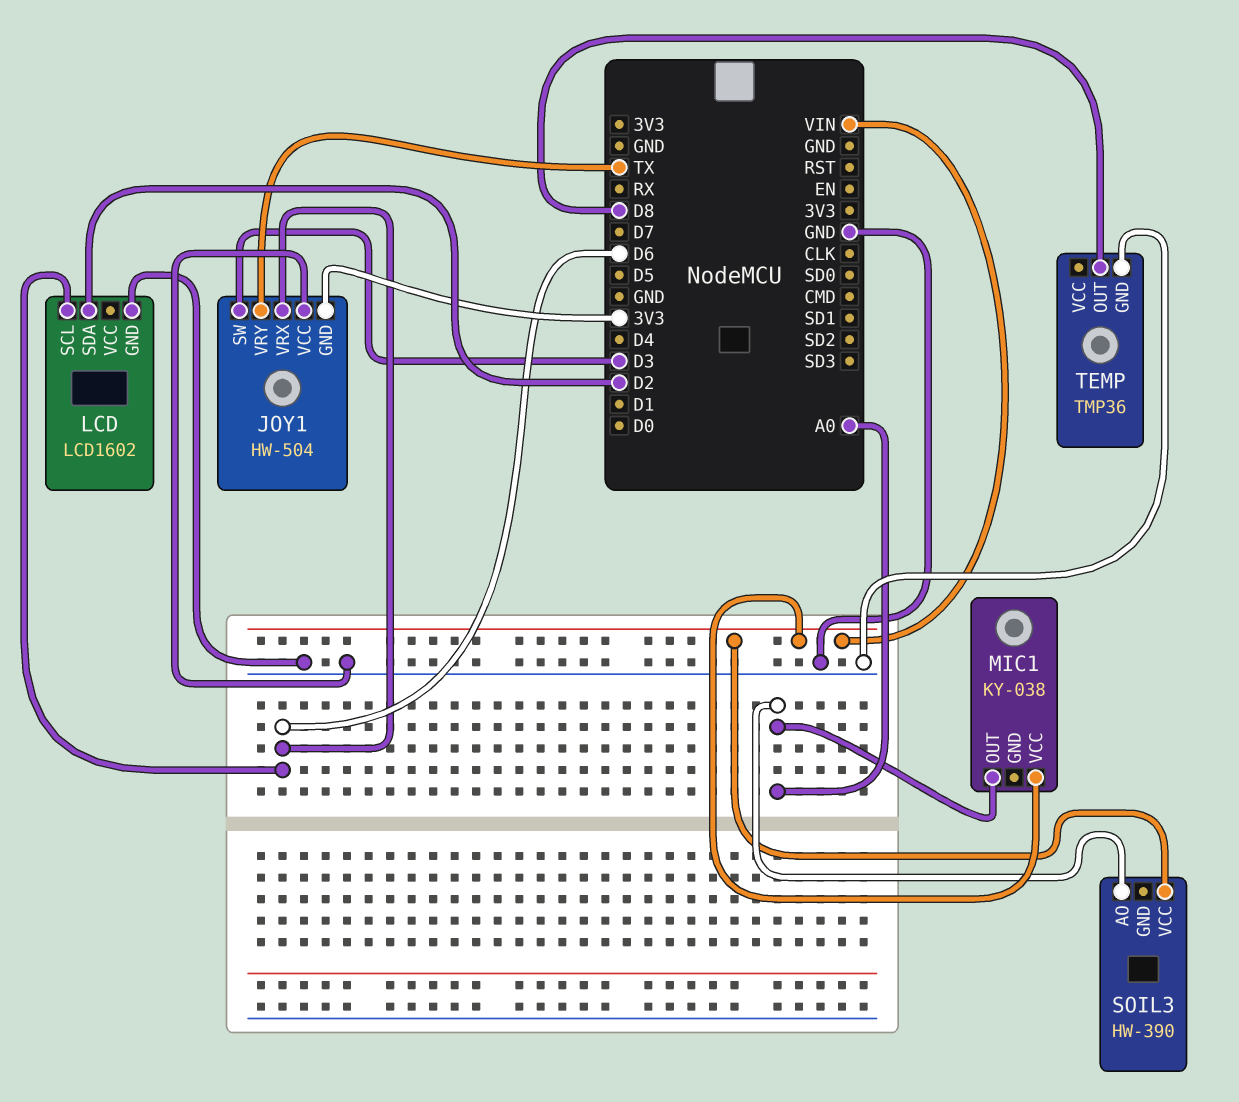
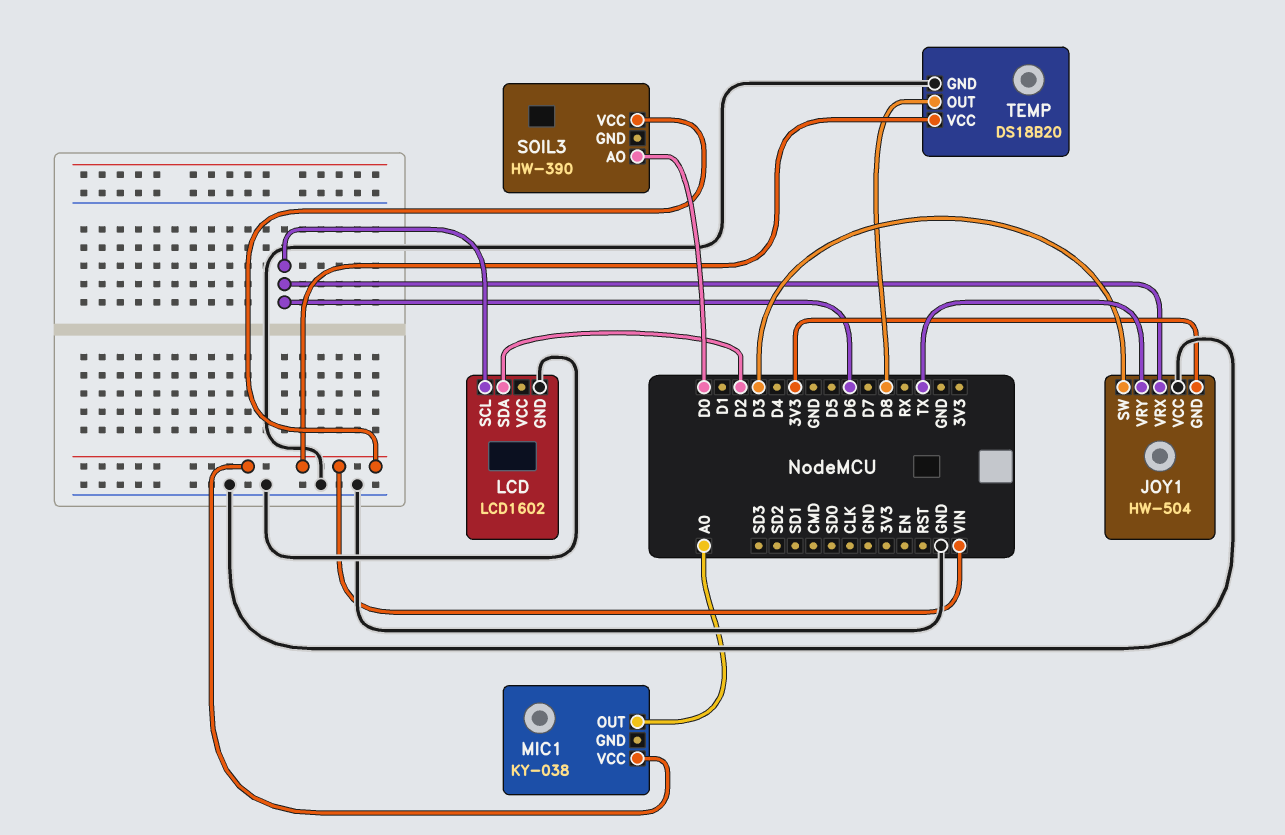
SOIL3 pin AO: A0 -> D0
TEMP: TMP36 -> DS18B20
TEMP pin VCC: none -> VIN

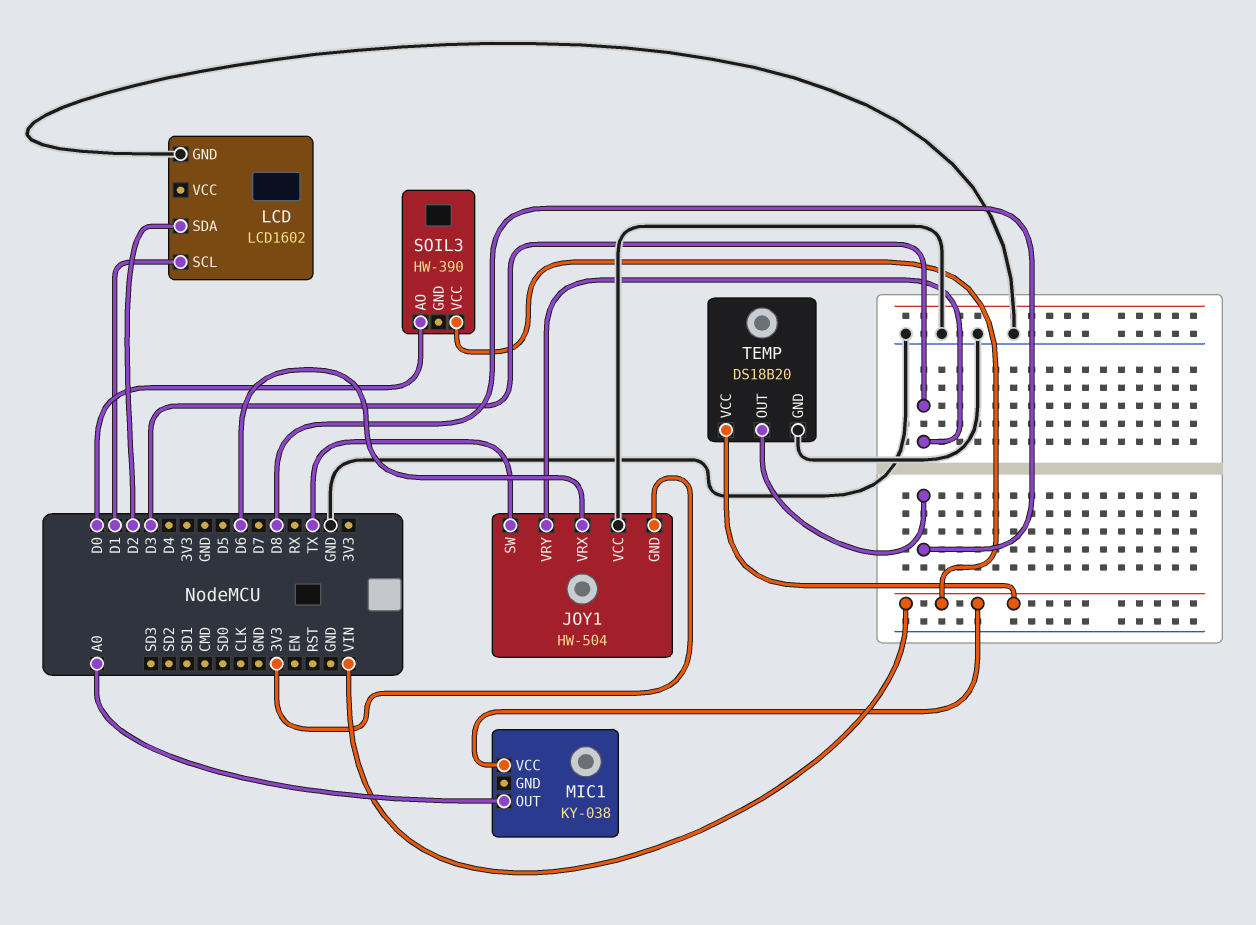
JOY1 pin SW: D3 -> TX
JOY1 pin VRY: TX -> D3
LCD pin SCL: D6 -> D1

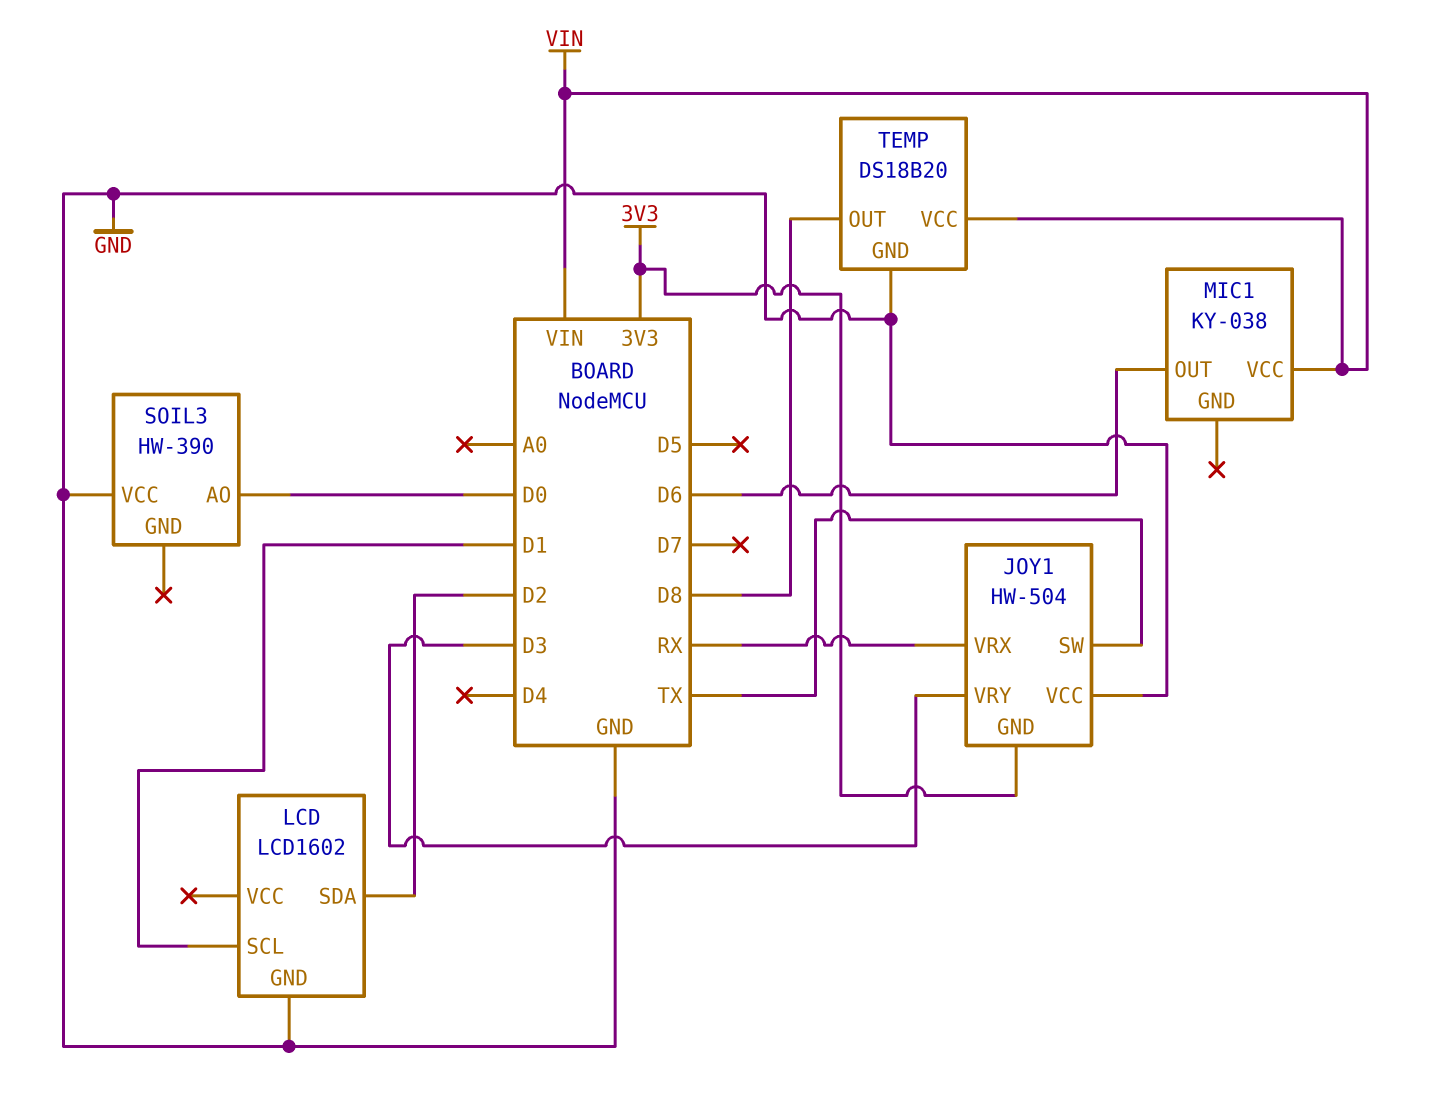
JOY1 pin VRX: D6 -> RX
MIC1 pin OUT: A0 -> D6
SOIL3 pin VCC: VIN -> GND

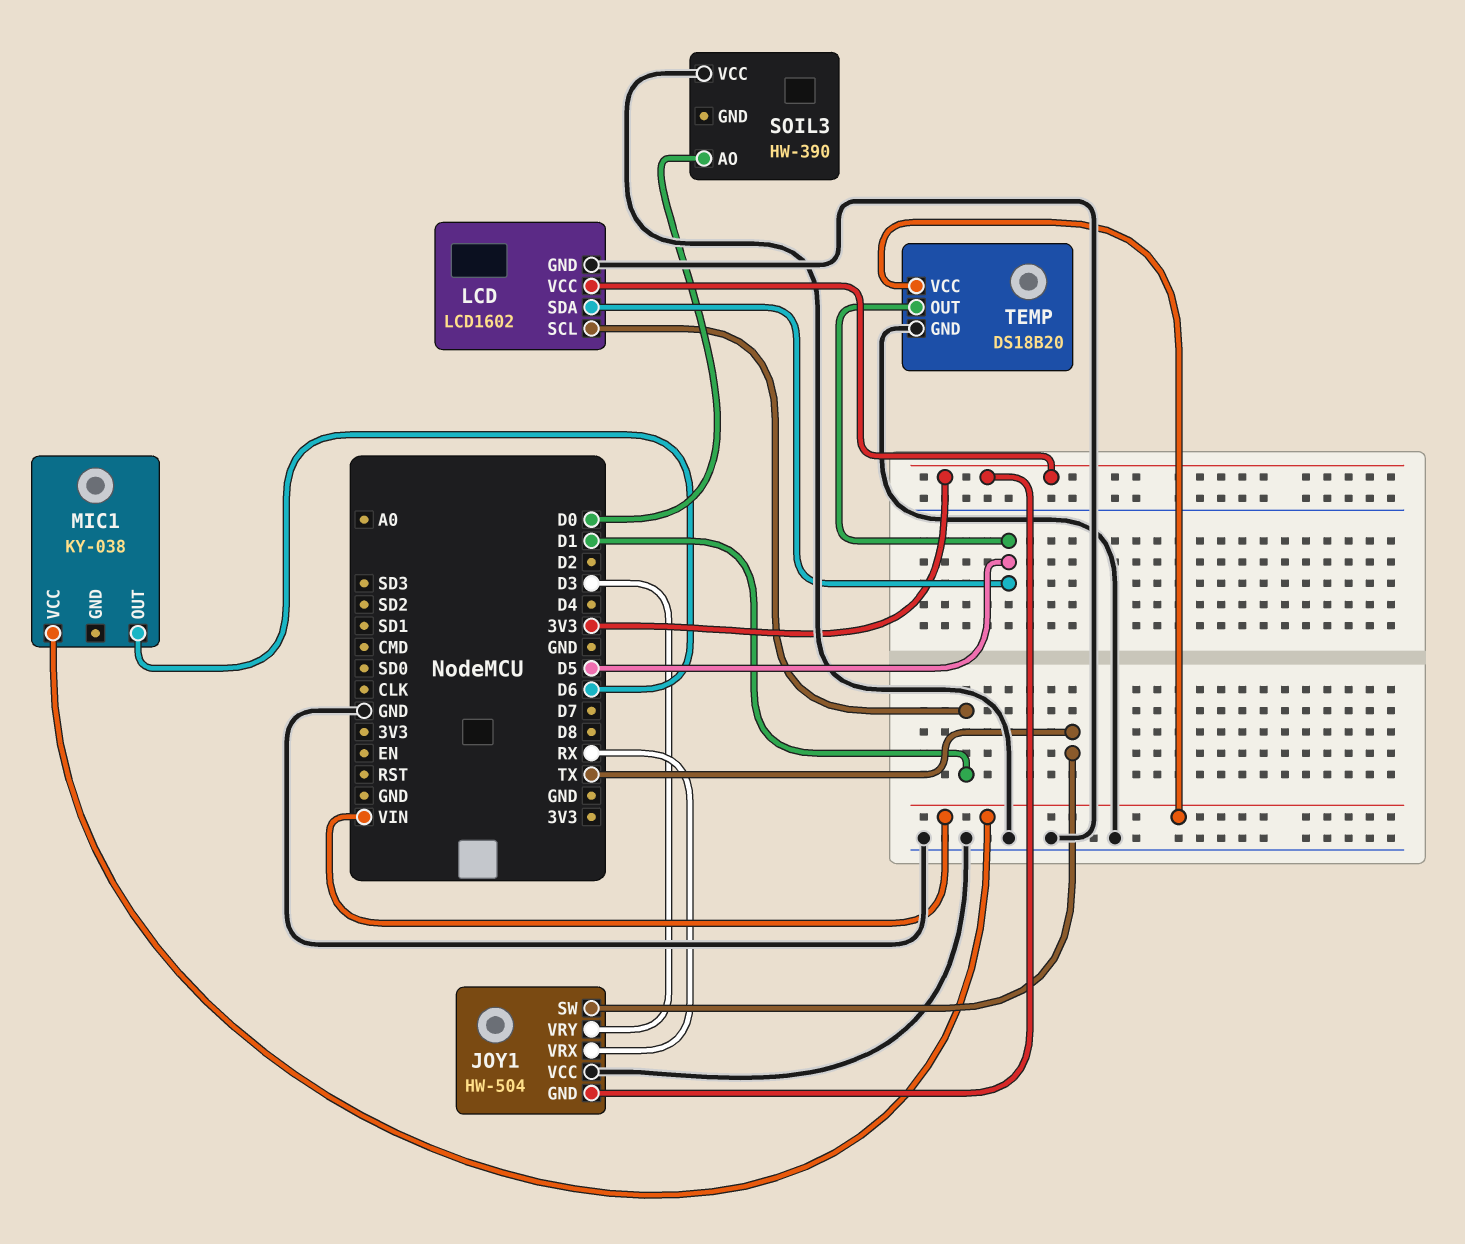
LCD pin SDA: D2 -> D5
LCD pin VCC: none -> 3V3
TEMP pin OUT: D8 -> D5

